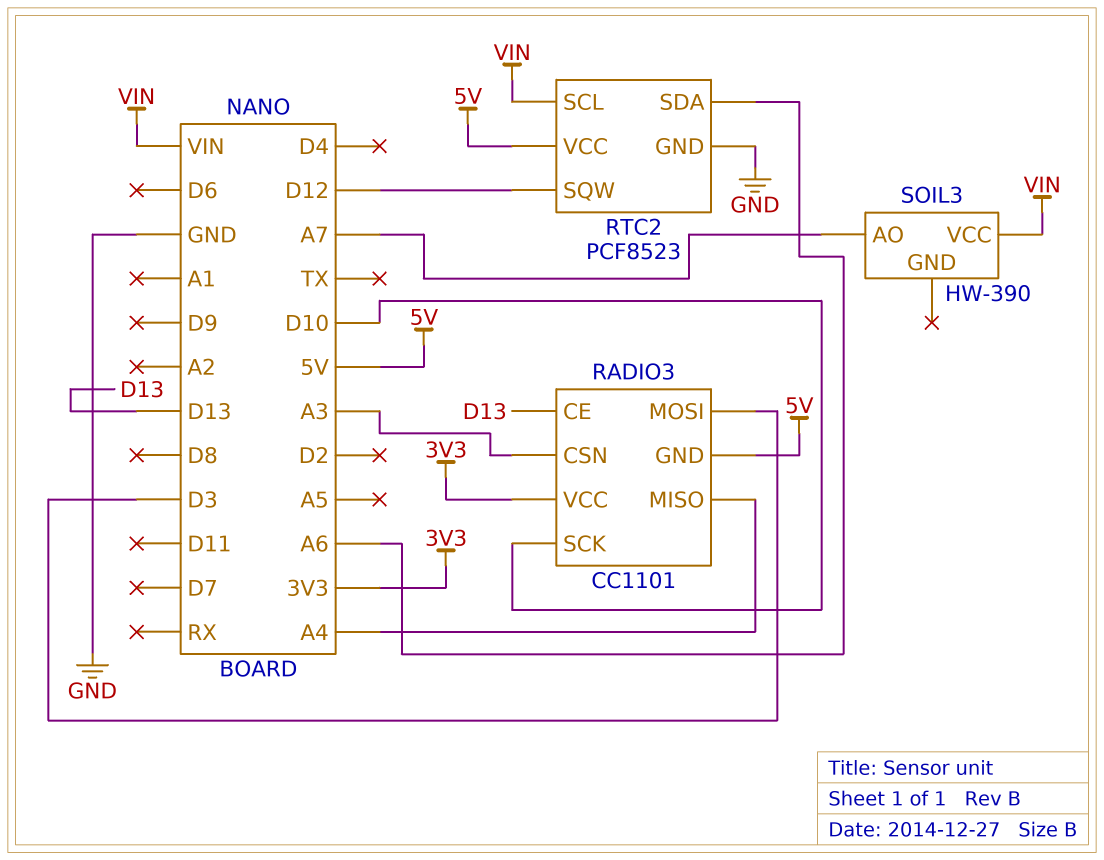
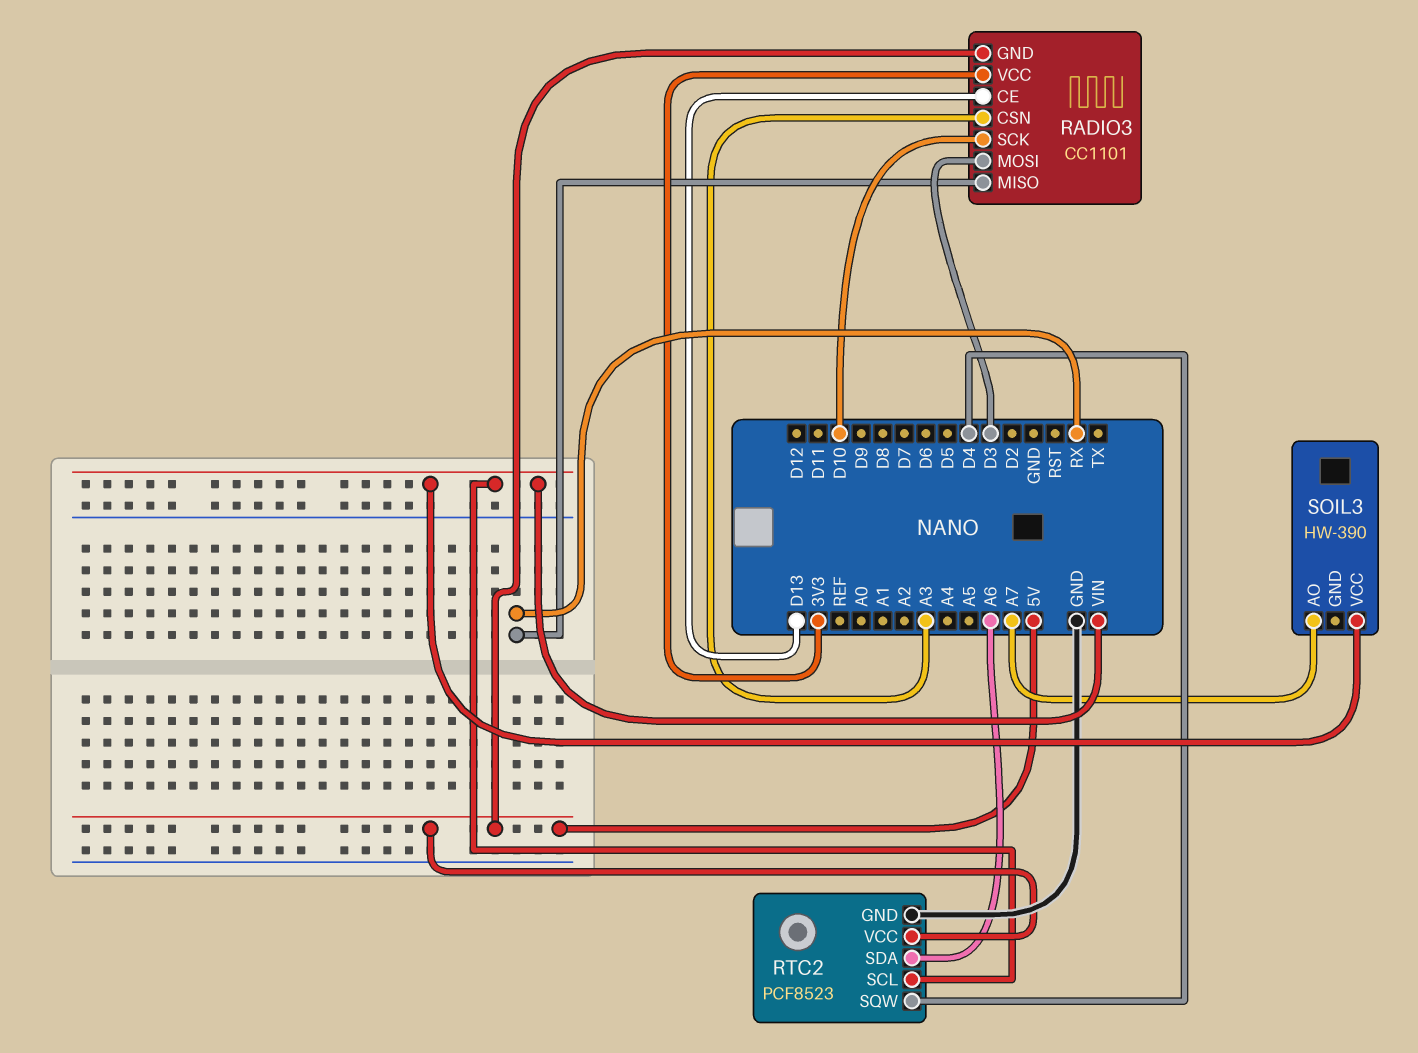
RADIO3 pin MISO: A4 -> RX
RTC2 pin SQW: D12 -> D4

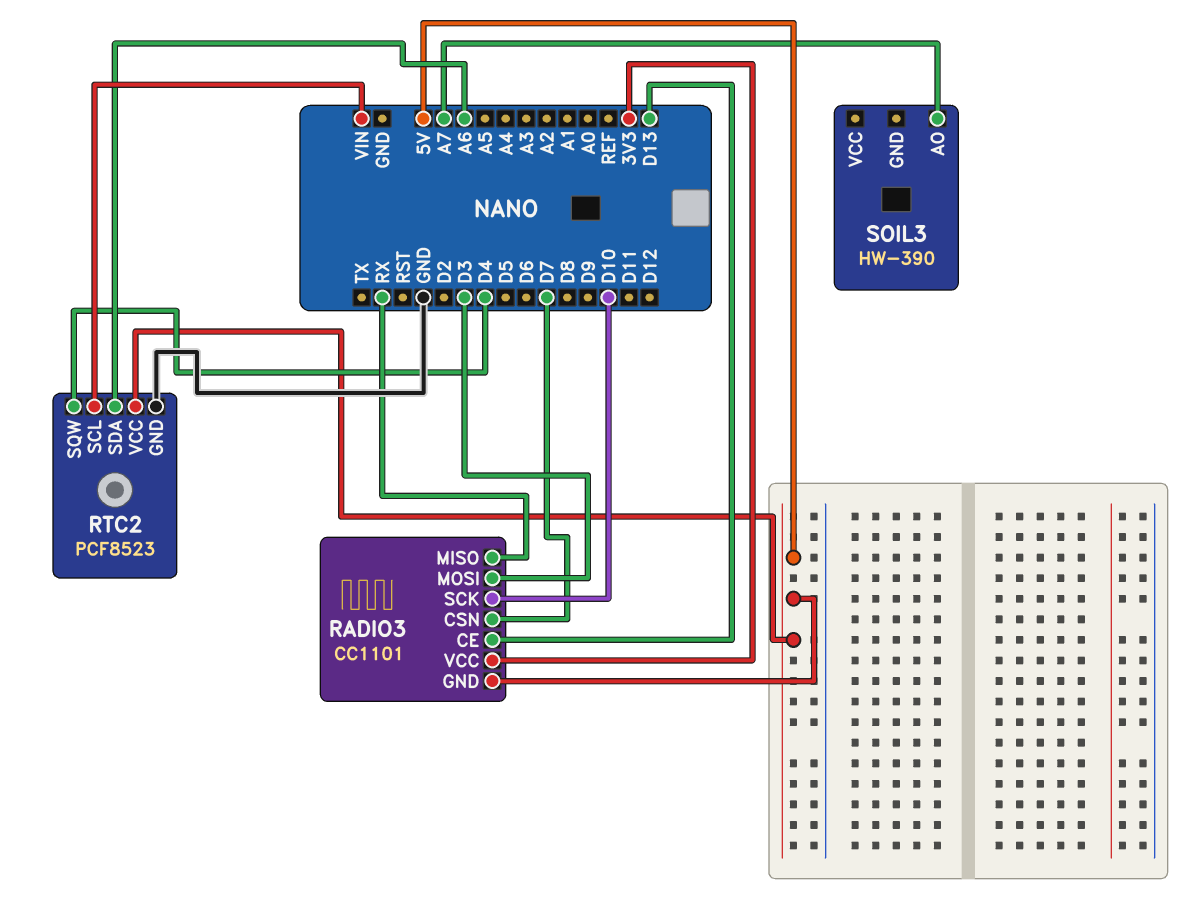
RADIO3 pin CSN: A3 -> D7
SOIL3 pin VCC: VIN -> none

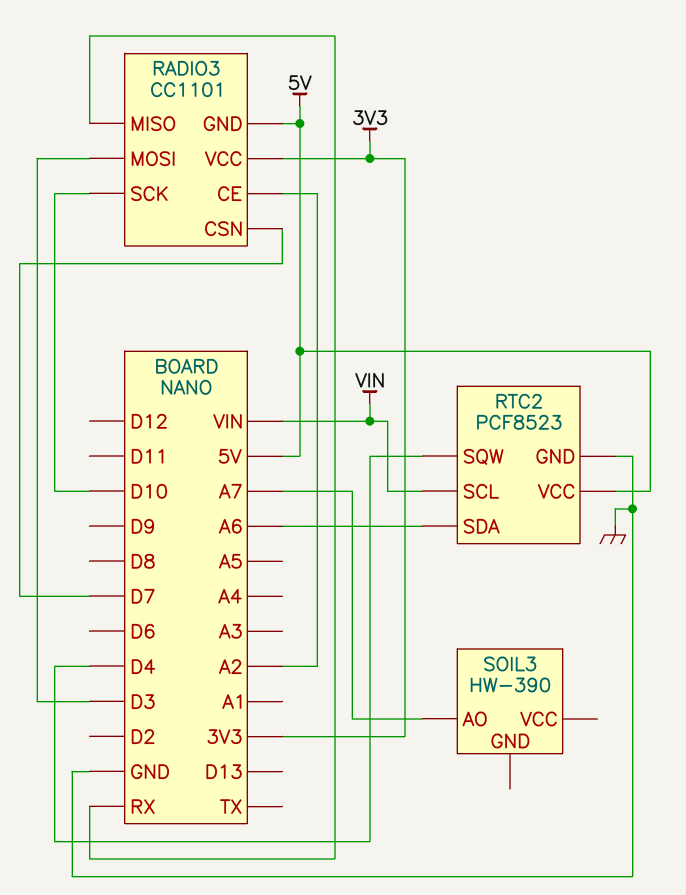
RADIO3 pin CE: D13 -> A2

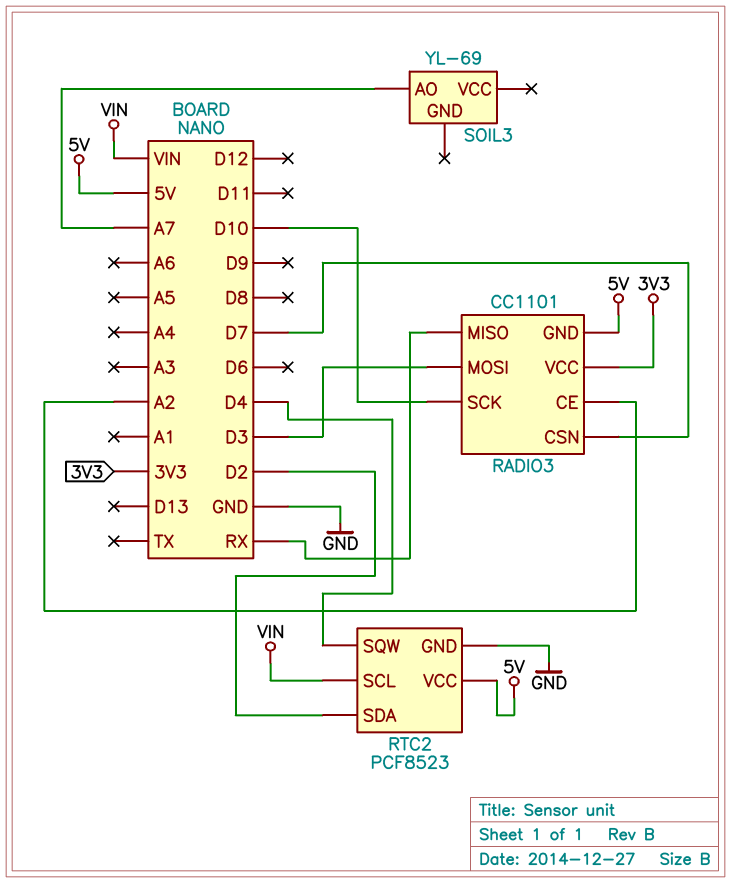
RTC2 pin SDA: A6 -> D2
SOIL3: HW-390 -> YL-69

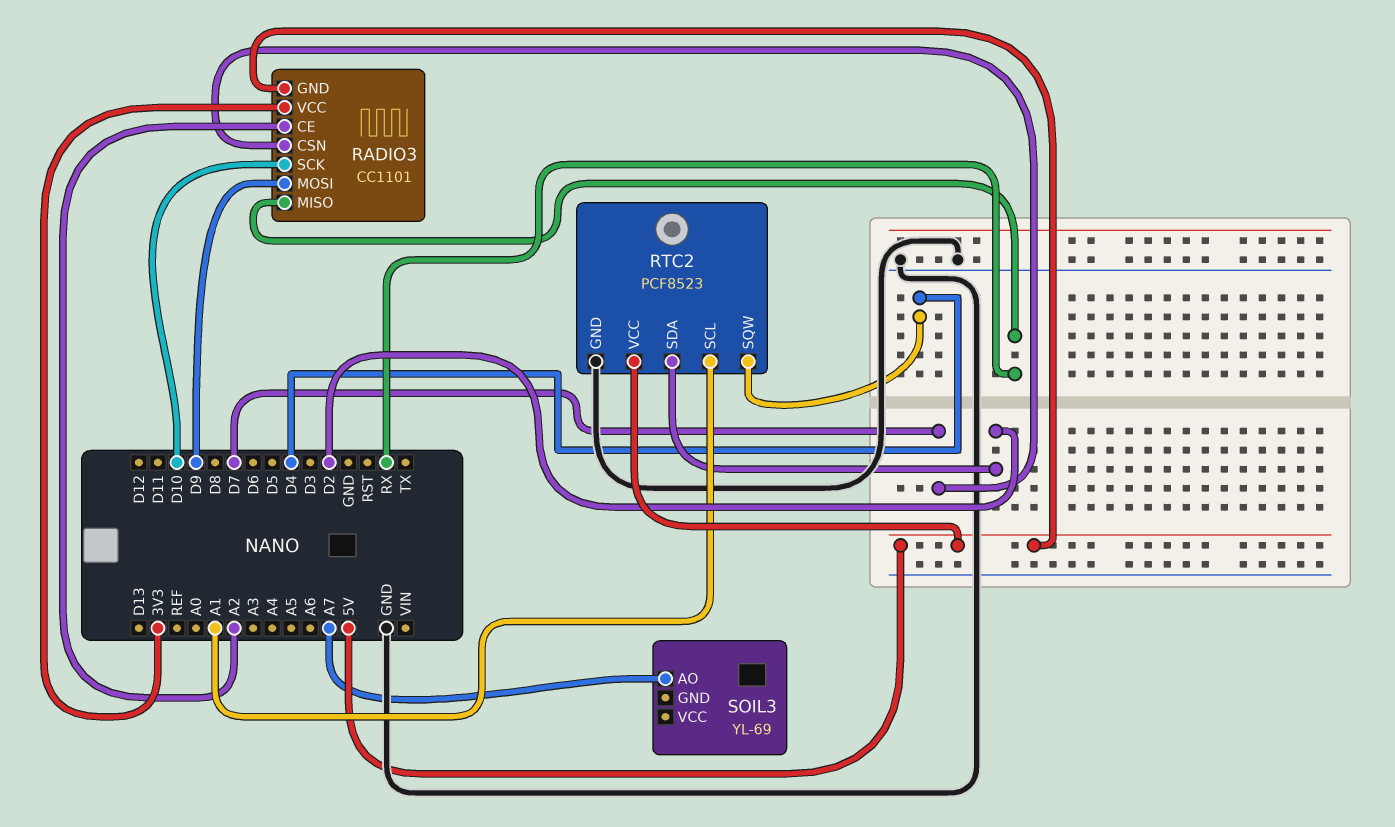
RADIO3 pin MOSI: D3 -> D9
RTC2 pin SCL: VIN -> A1

